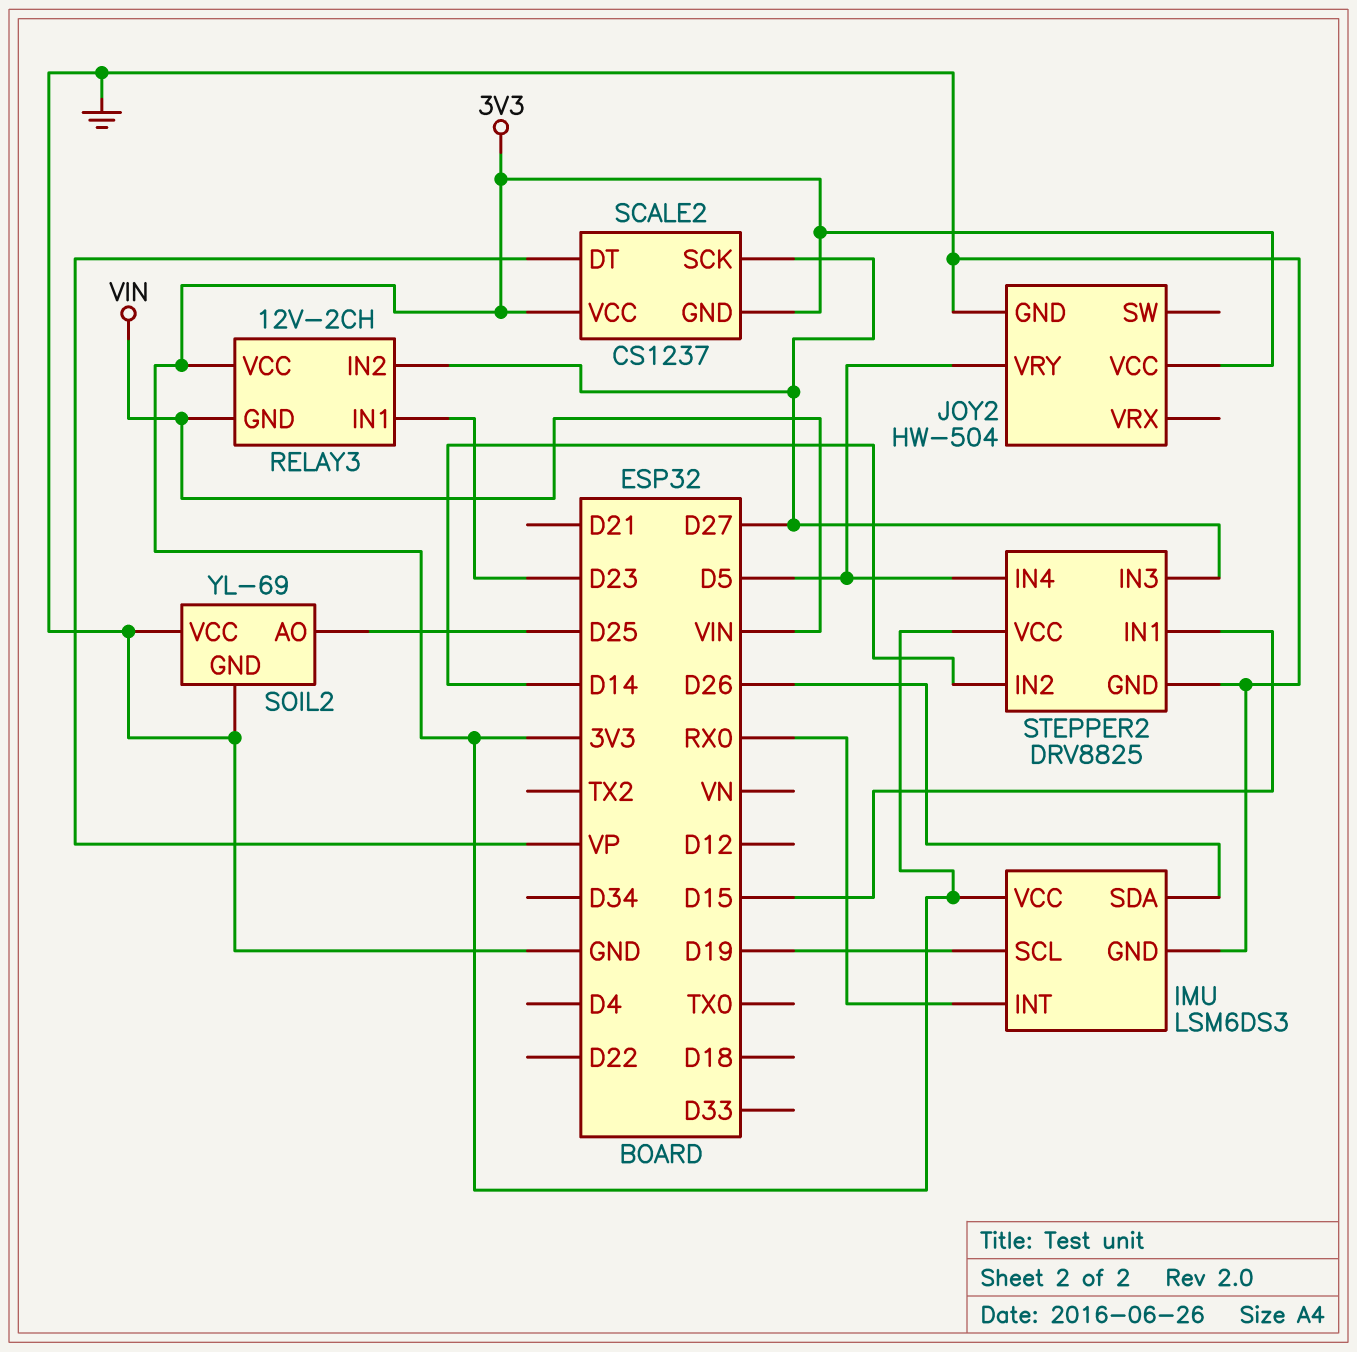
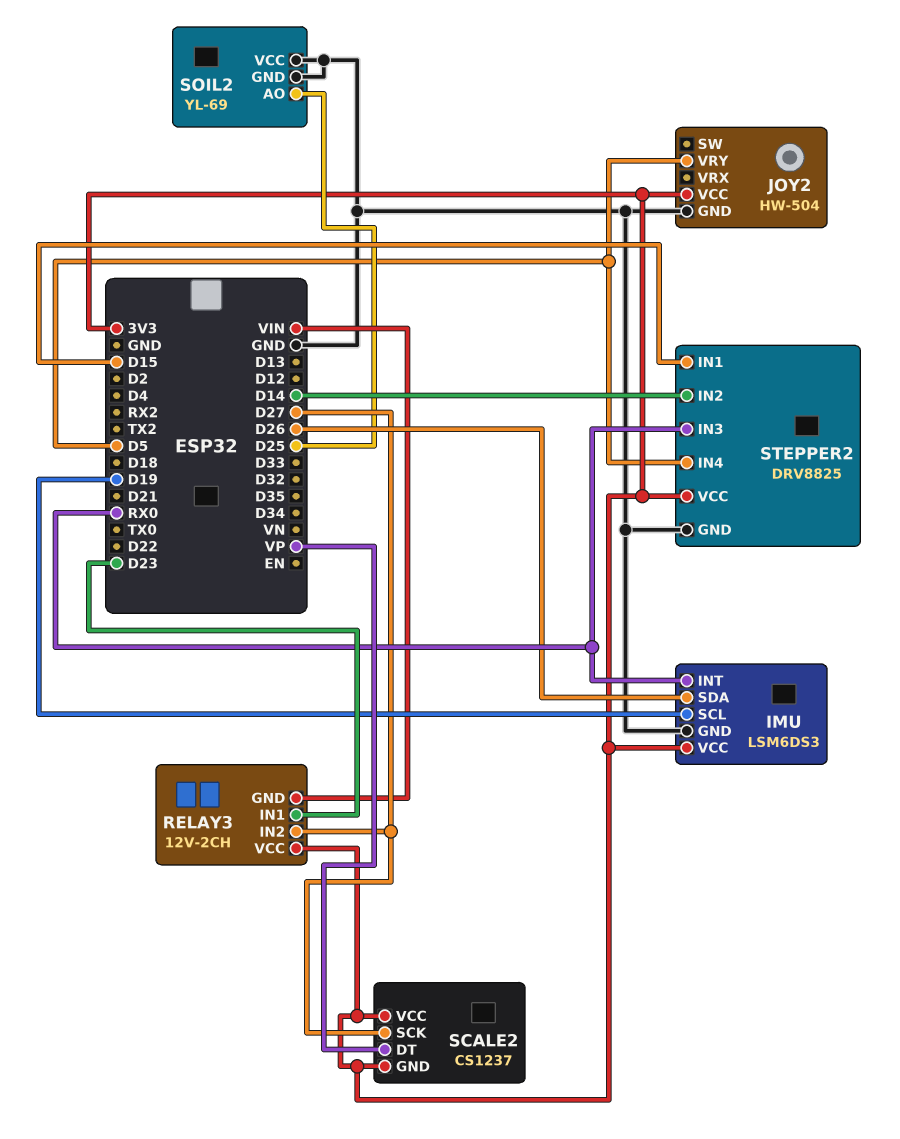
STEPPER2 pin IN3: D27 -> RX0

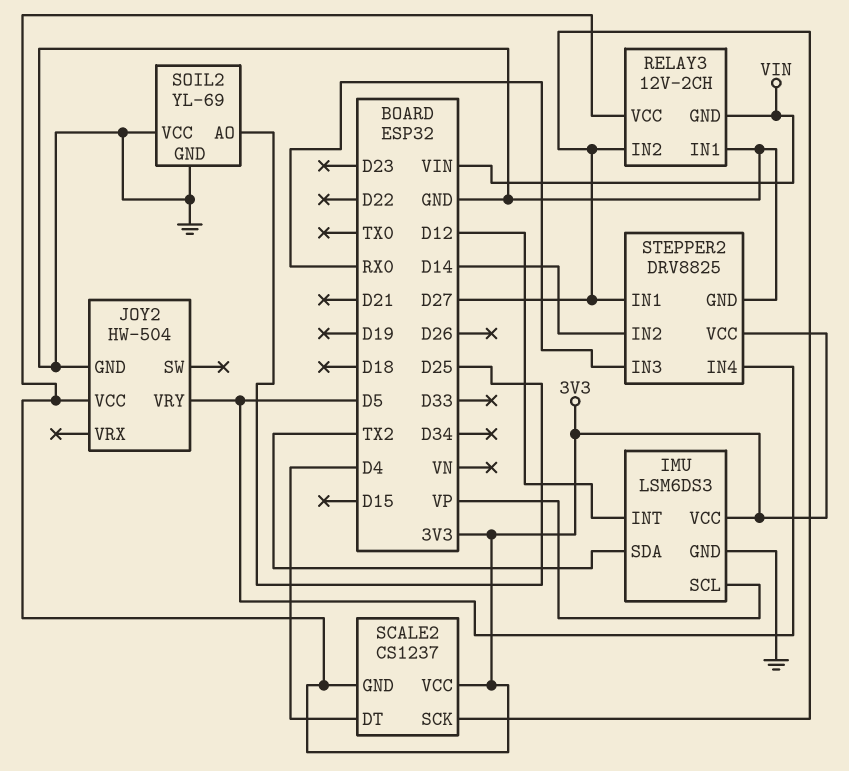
IMU pin INT: RX0 -> D12
IMU pin SCL: D19 -> VP
IMU pin SDA: D26 -> TX2
RELAY3 pin IN1: D23 -> GND
SCALE2 pin DT: VP -> D4
STEPPER2 pin IN1: D15 -> D27

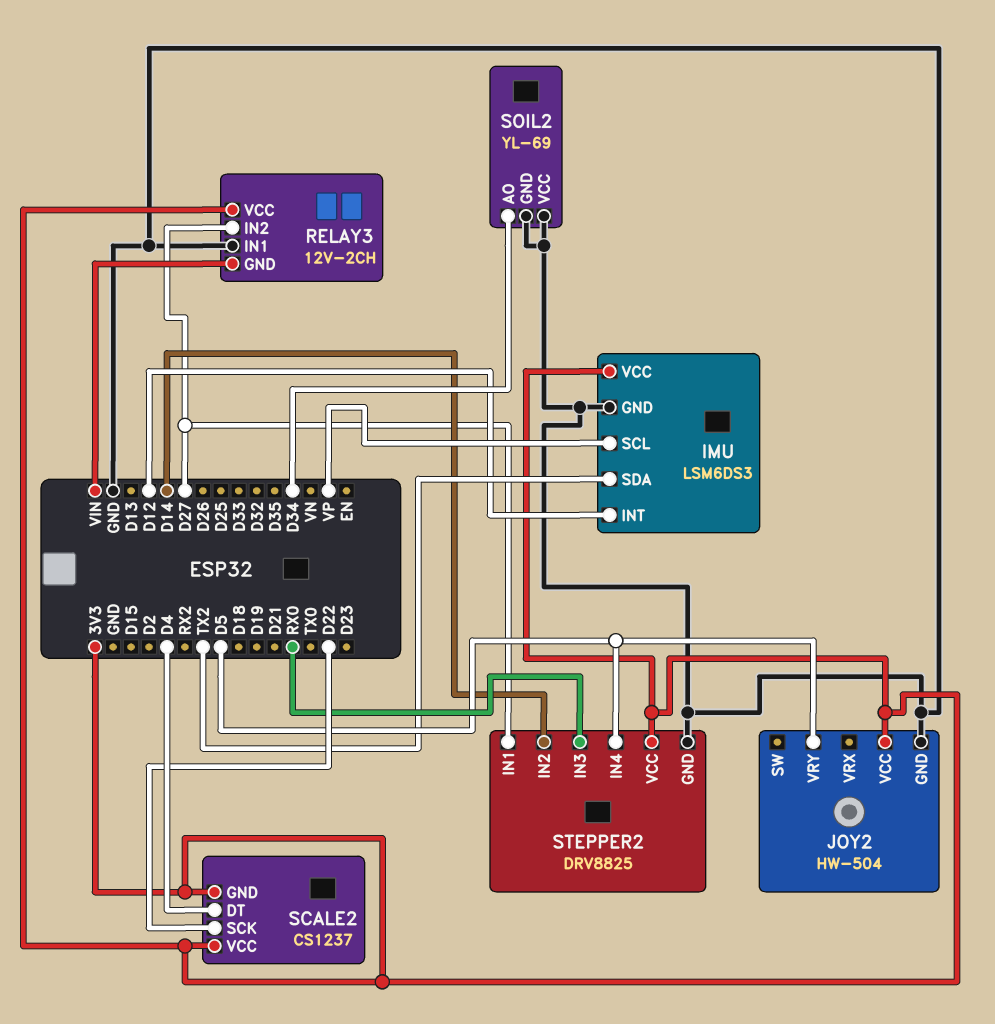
SCALE2 pin SCK: D27 -> D22
SOIL2 pin AO: D25 -> D34

